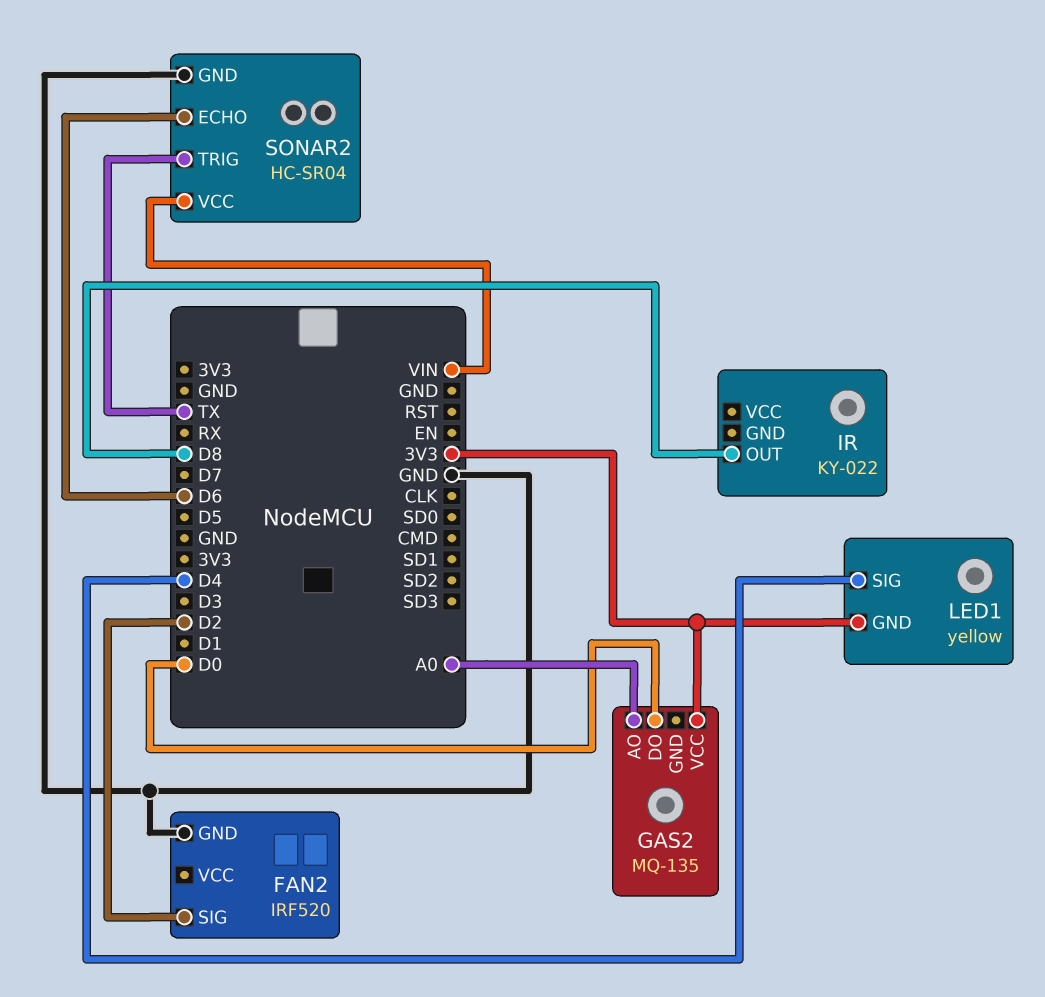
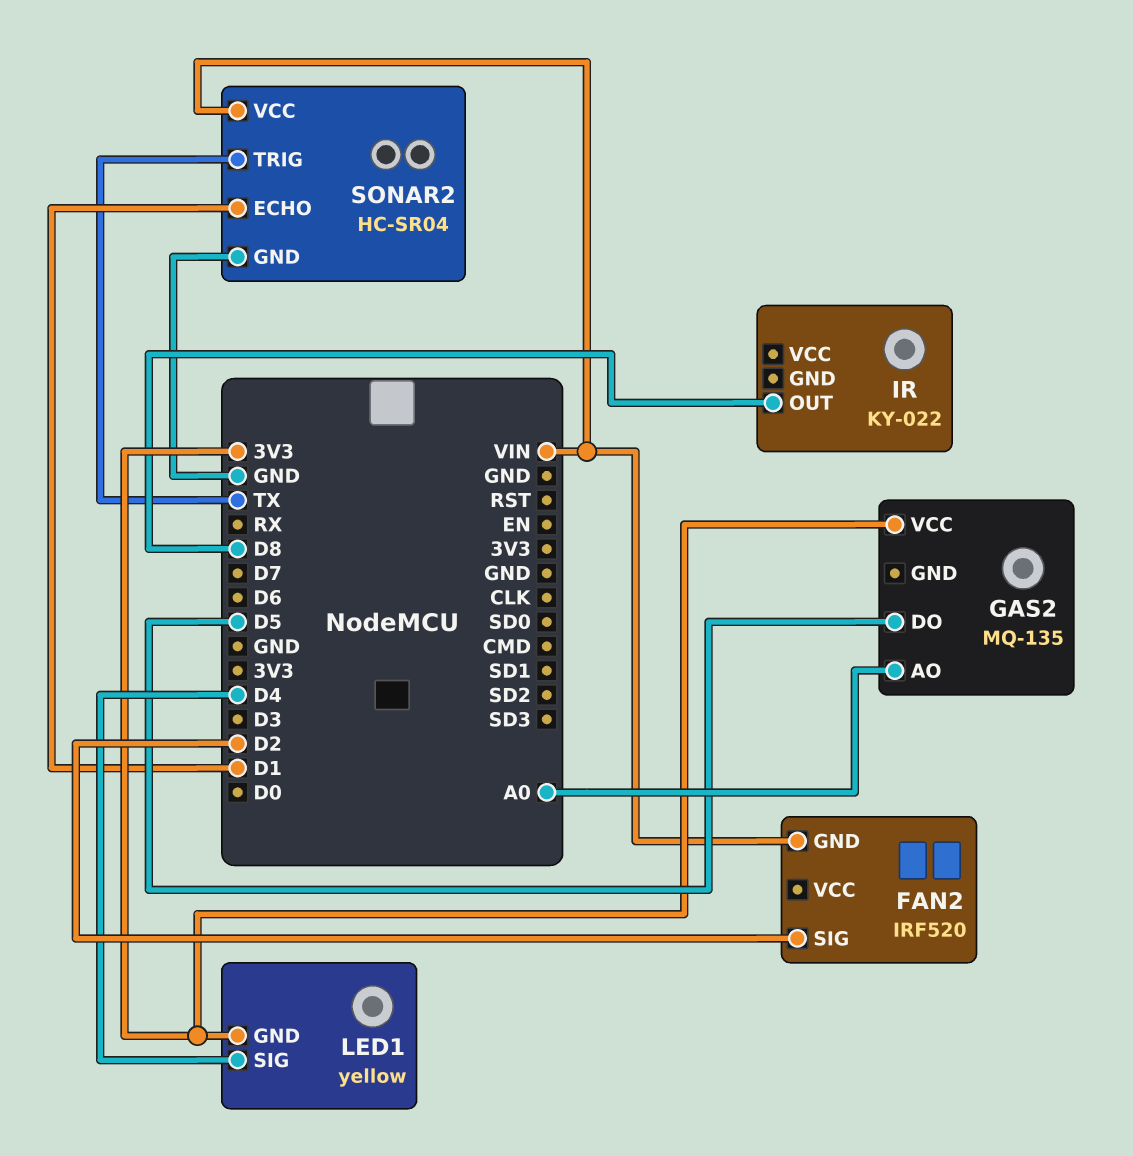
FAN2 pin GND: GND -> VIN
GAS2 pin DO: D0 -> D5
SONAR2 pin ECHO: D6 -> D1

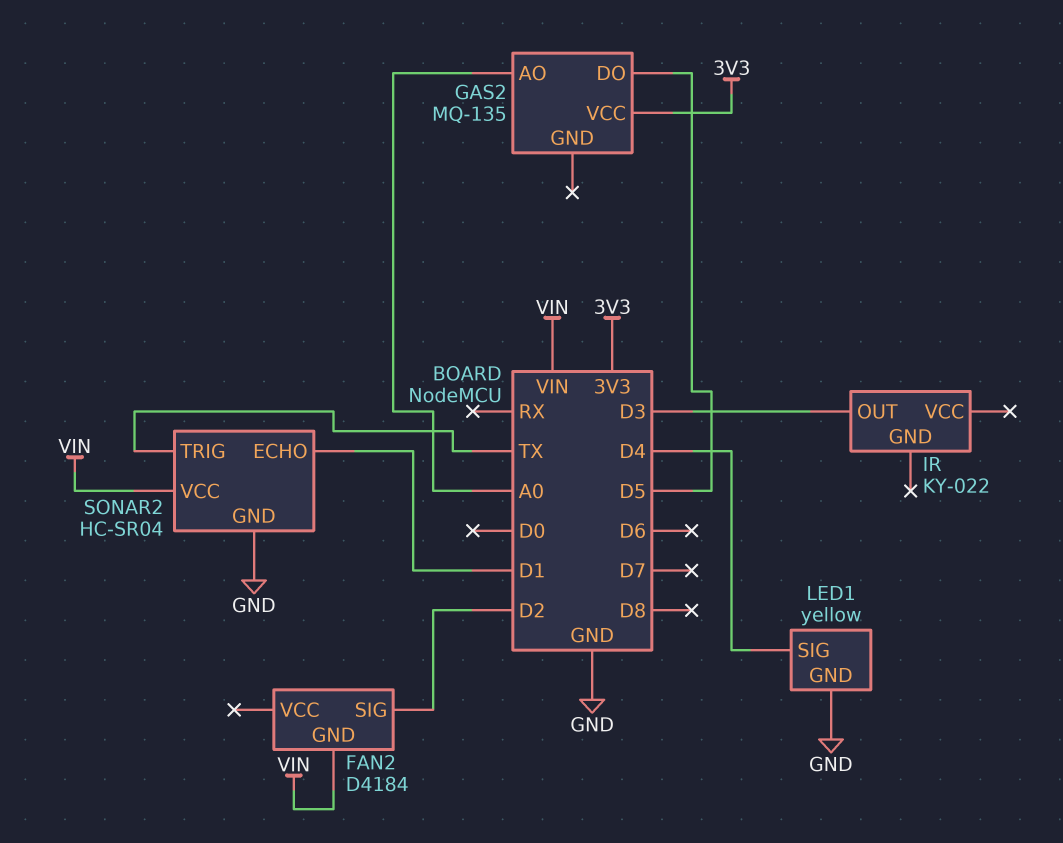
FAN2: IRF520 -> D4184
IR pin OUT: D8 -> D3
LED1 pin GND: 3V3 -> GND

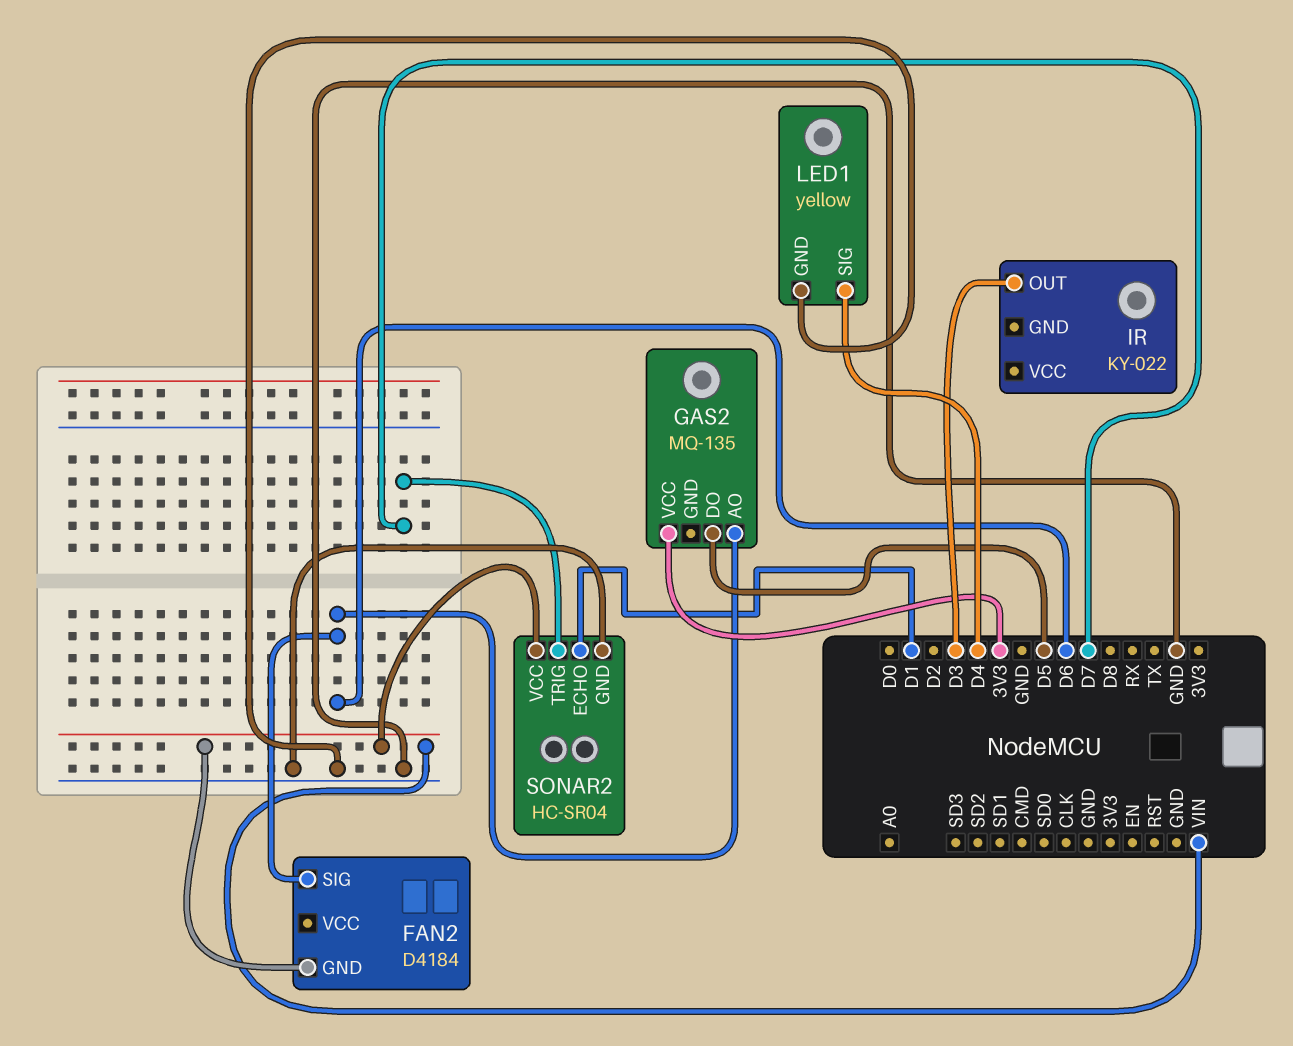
FAN2 pin SIG: D2 -> D6
GAS2 pin AO: A0 -> D6
SONAR2 pin TRIG: TX -> D7

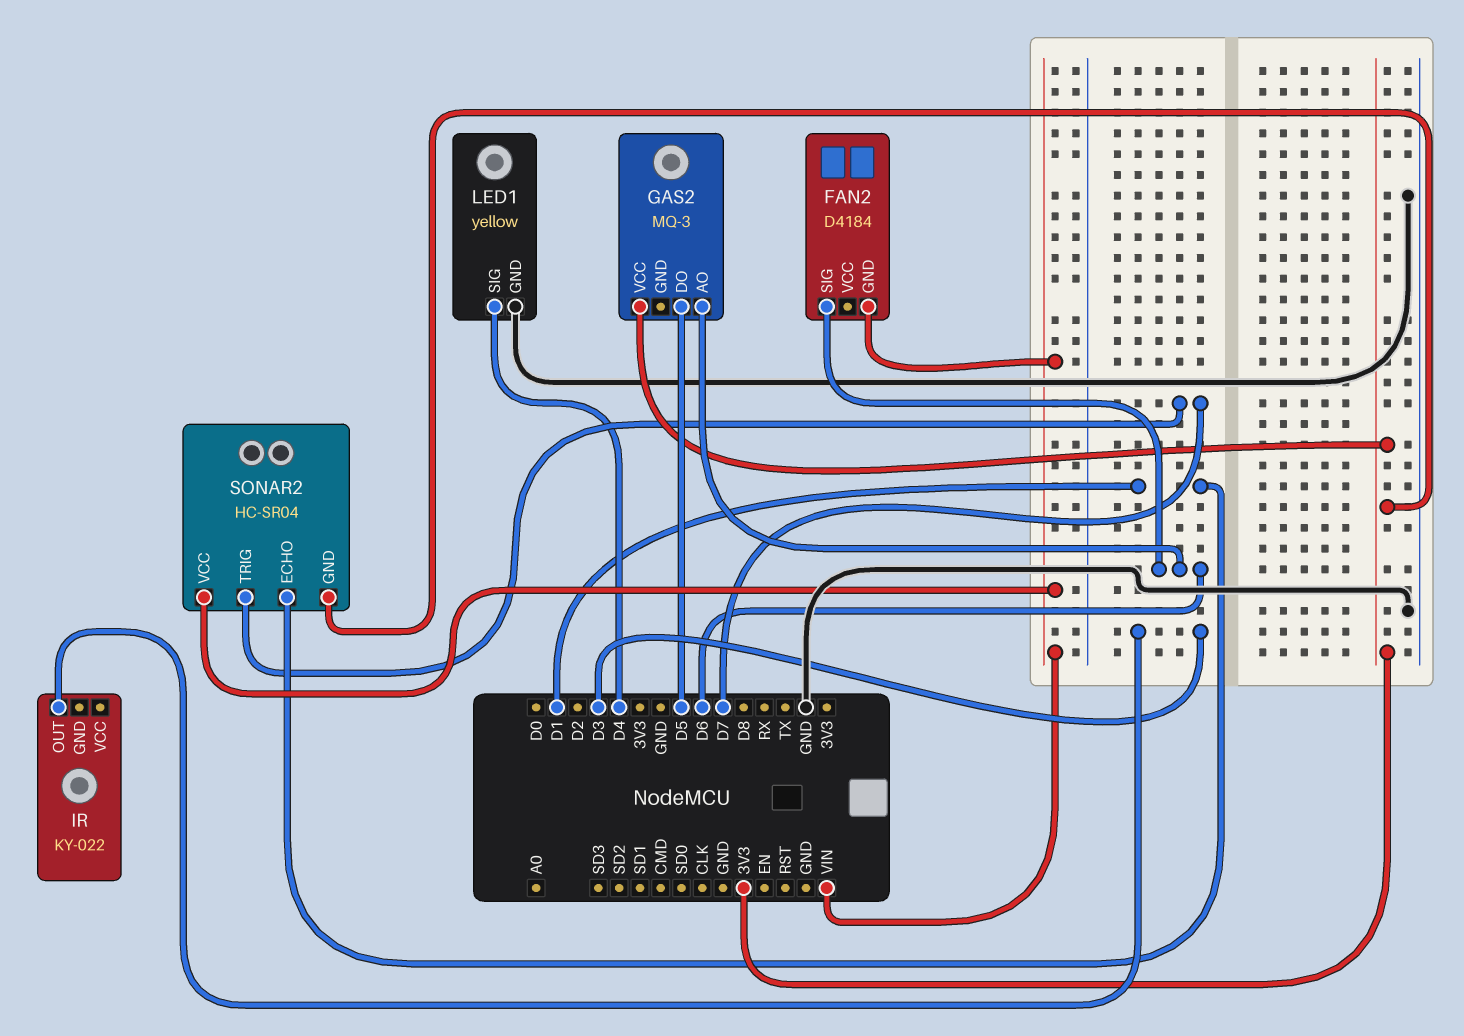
GAS2: MQ-135 -> MQ-3
SONAR2 pin GND: GND -> 3V3

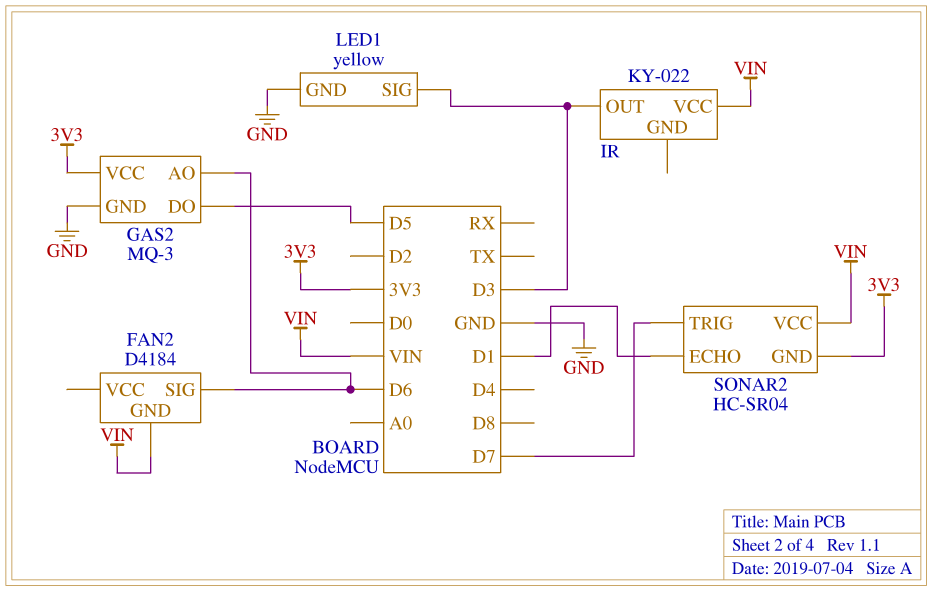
GAS2 pin GND: none -> GND
IR pin VCC: none -> VIN
LED1 pin SIG: D4 -> D3

